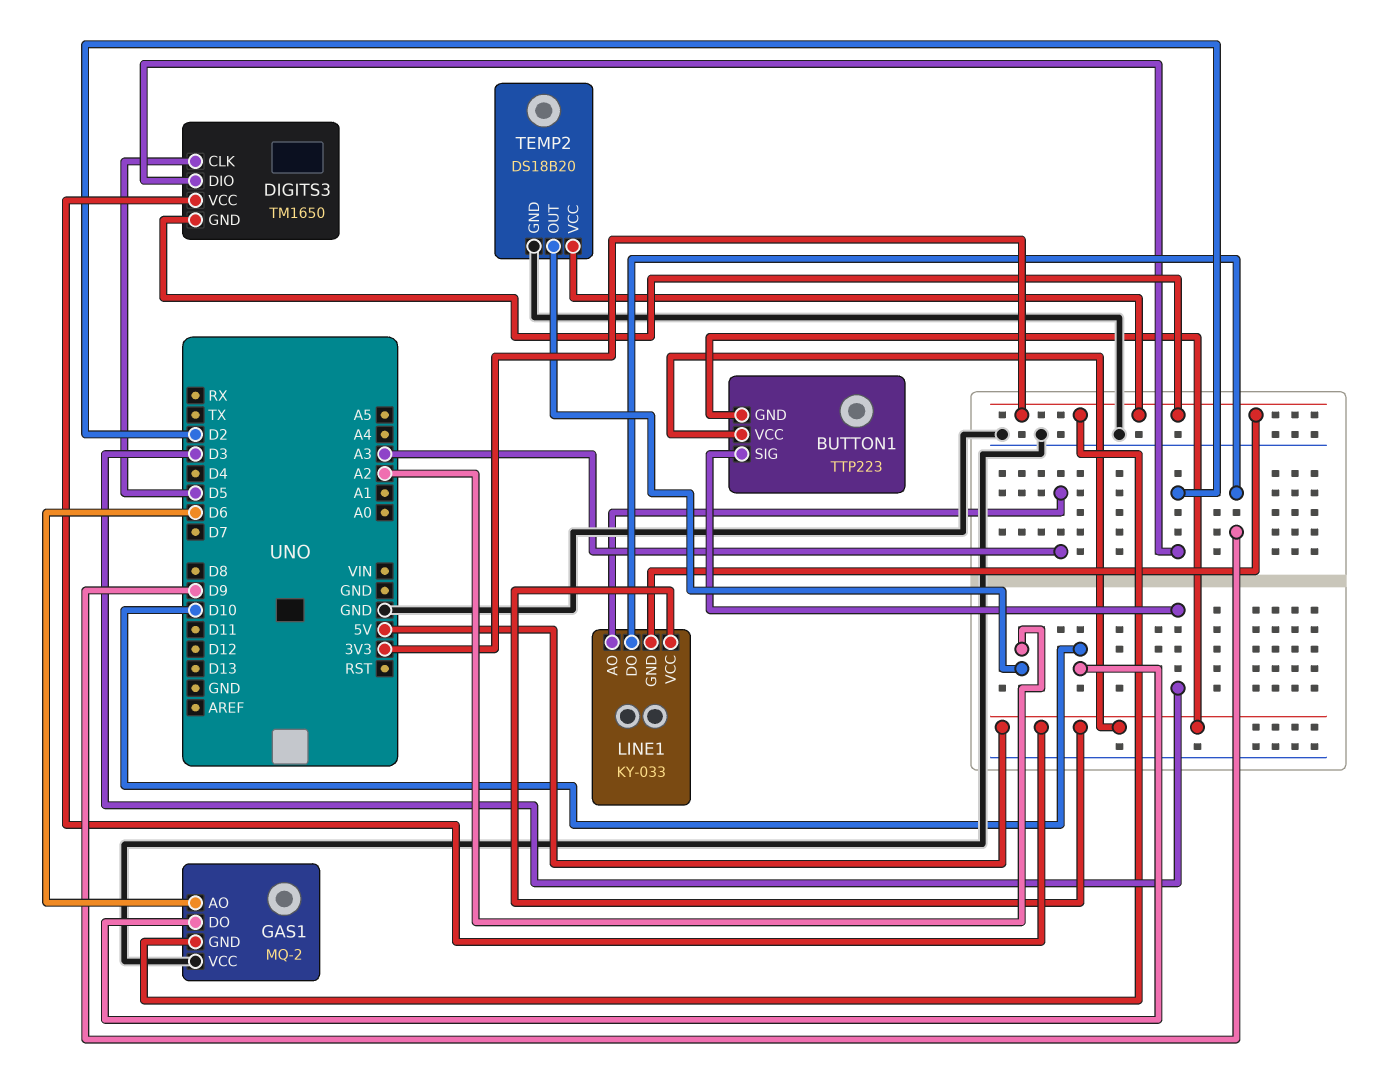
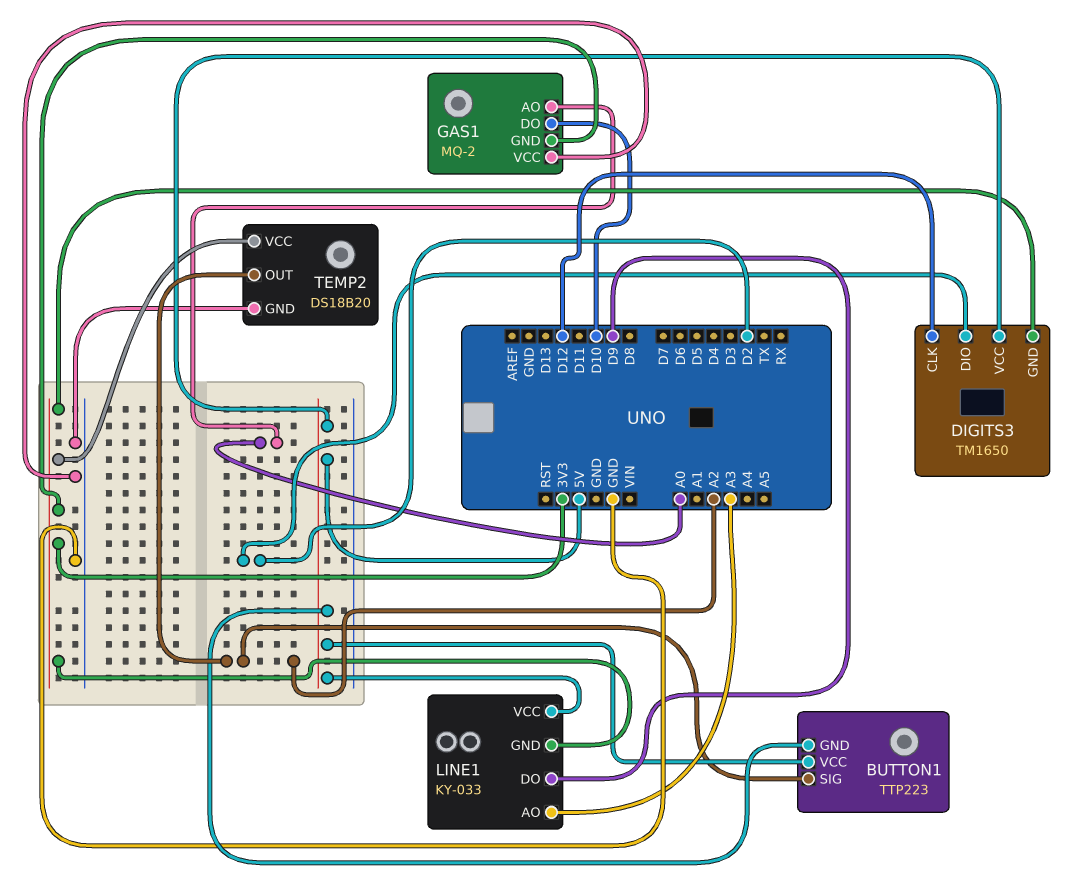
BUTTON1 pin SIG: D3 -> A2
DIGITS3 pin CLK: D5 -> D12
GAS1 pin AO: D6 -> A0

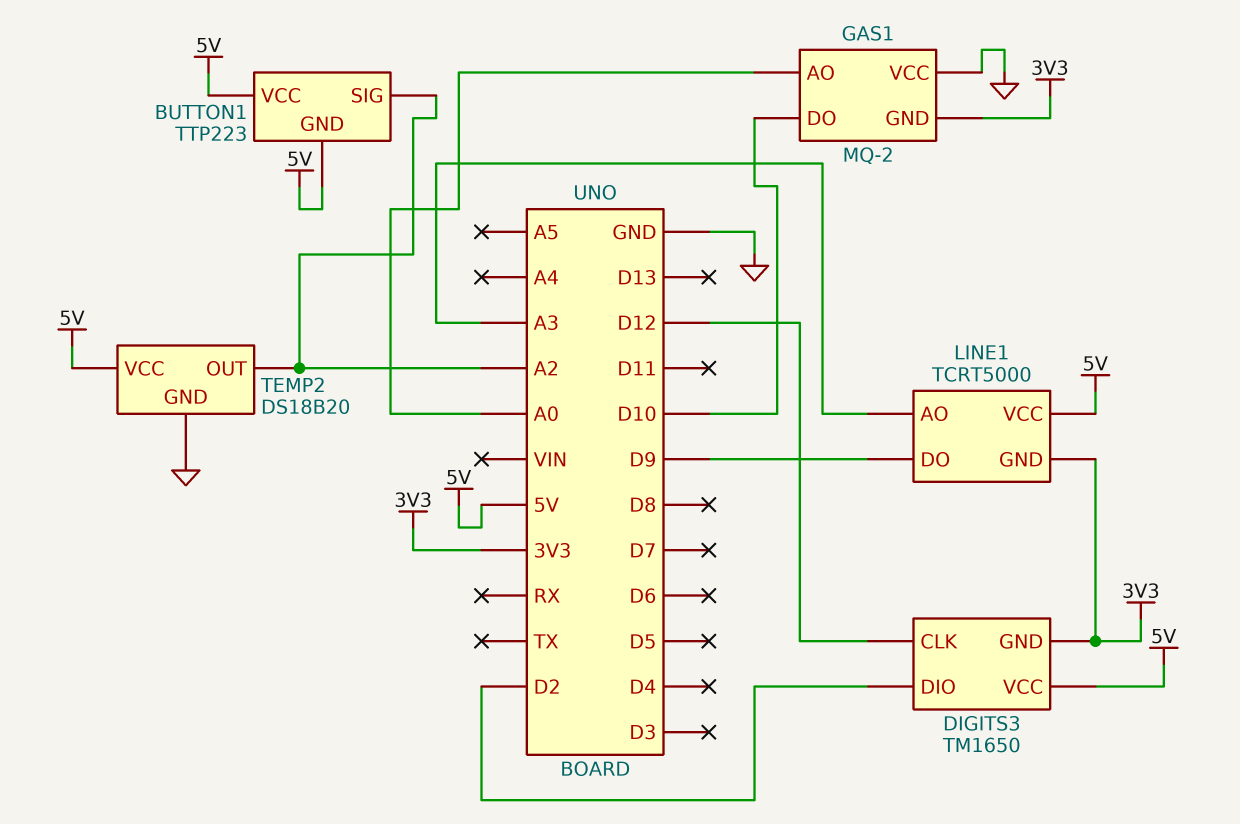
LINE1: KY-033 -> TCRT5000
TEMP2 pin VCC: 3V3 -> 5V

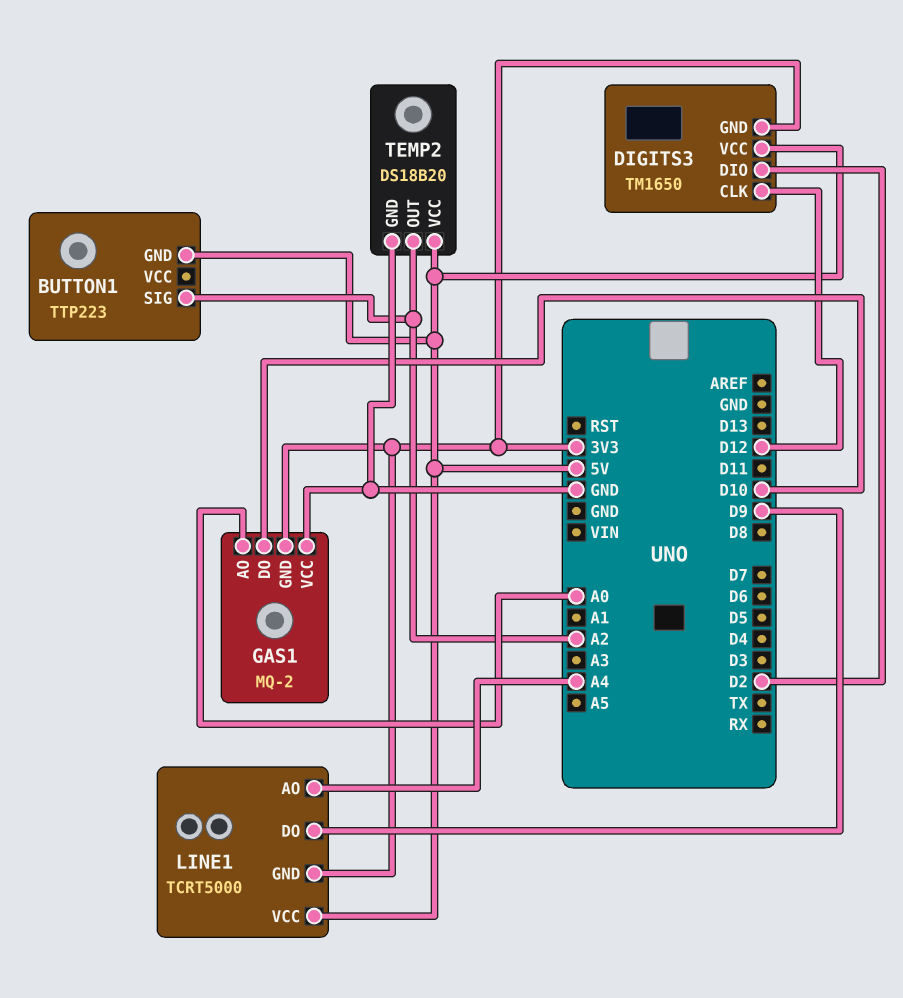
BUTTON1 pin VCC: 5V -> none
LINE1 pin AO: A3 -> A4

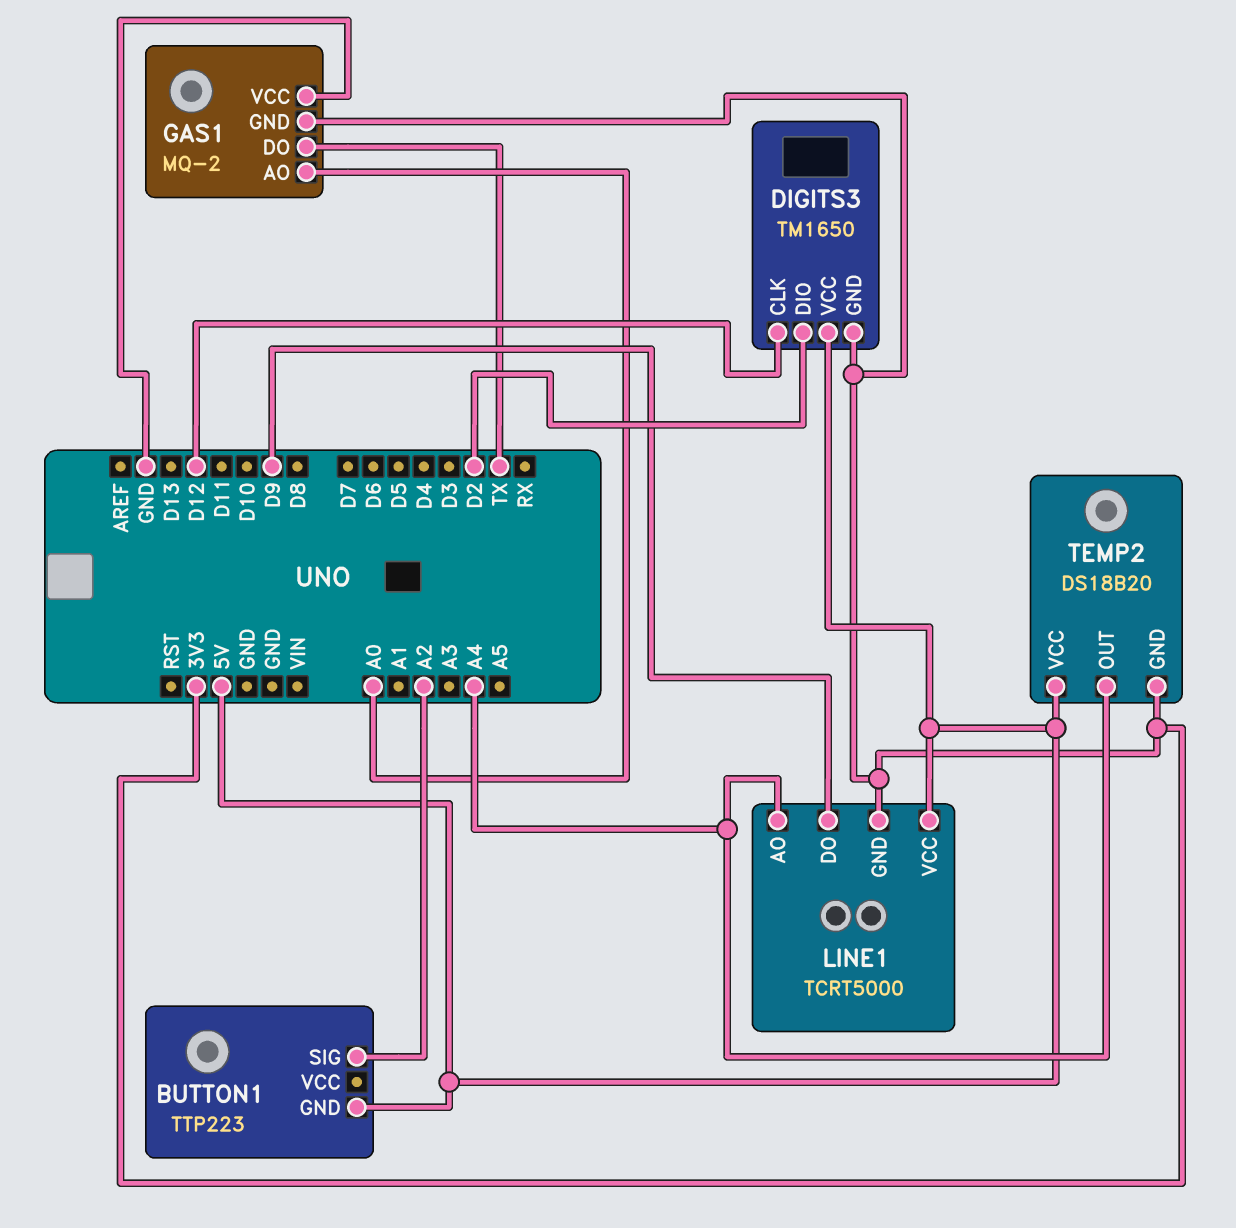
GAS1 pin DO: D10 -> TX
TEMP2 pin GND: GND -> 3V3
TEMP2 pin OUT: A2 -> A4

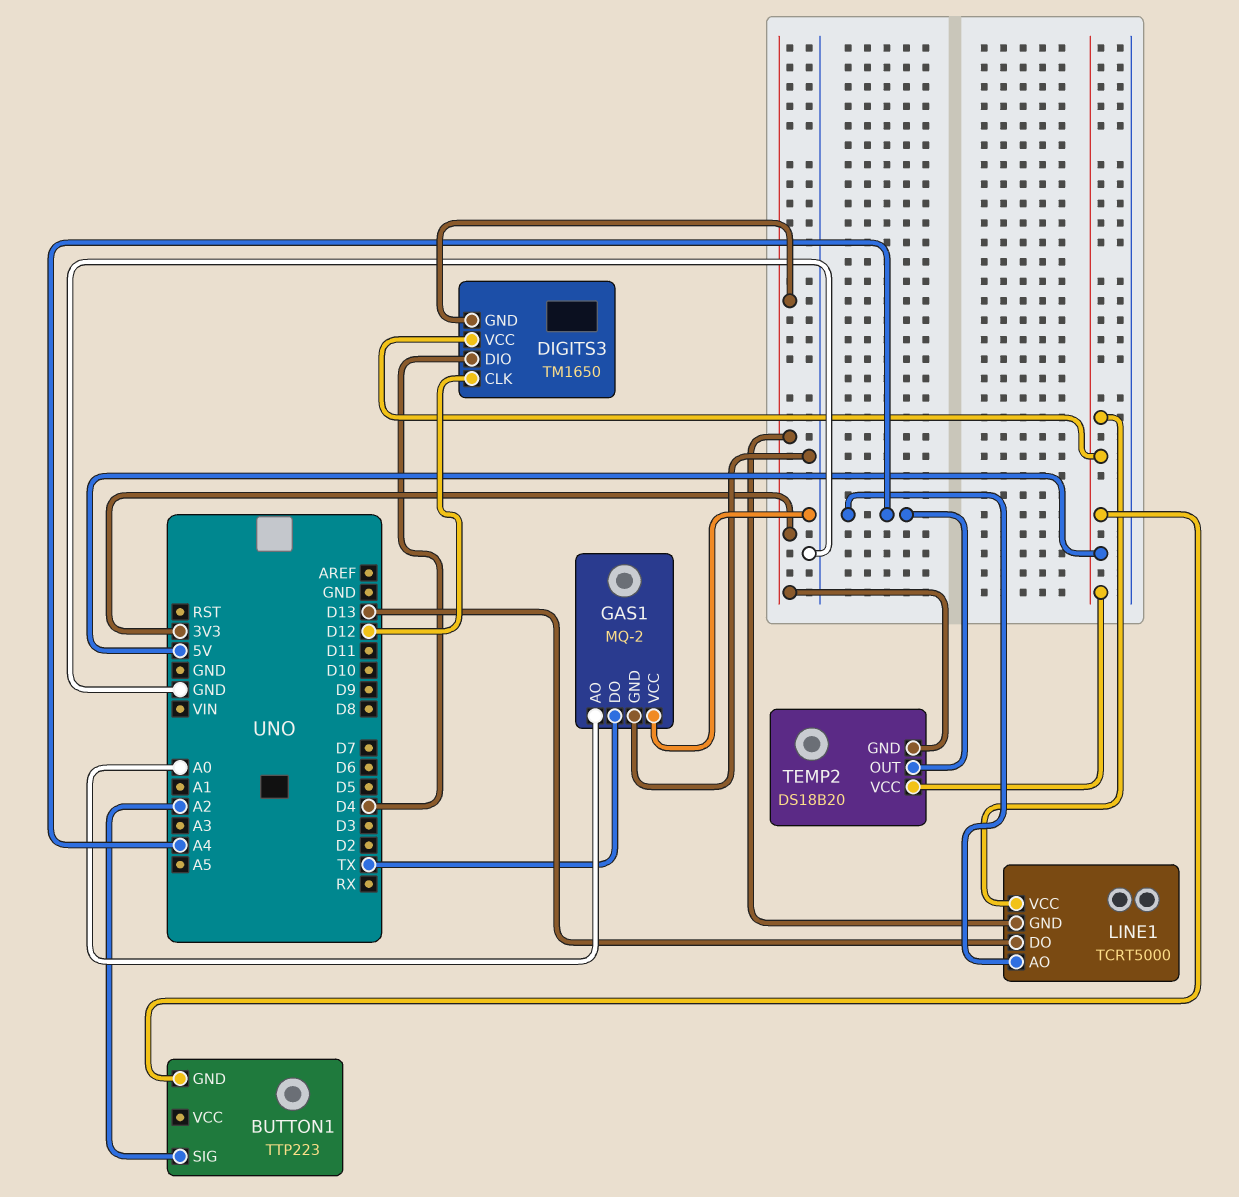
DIGITS3 pin DIO: D2 -> D4
GAS1 pin GND: 3V3 -> GND
LINE1 pin DO: D9 -> D13

